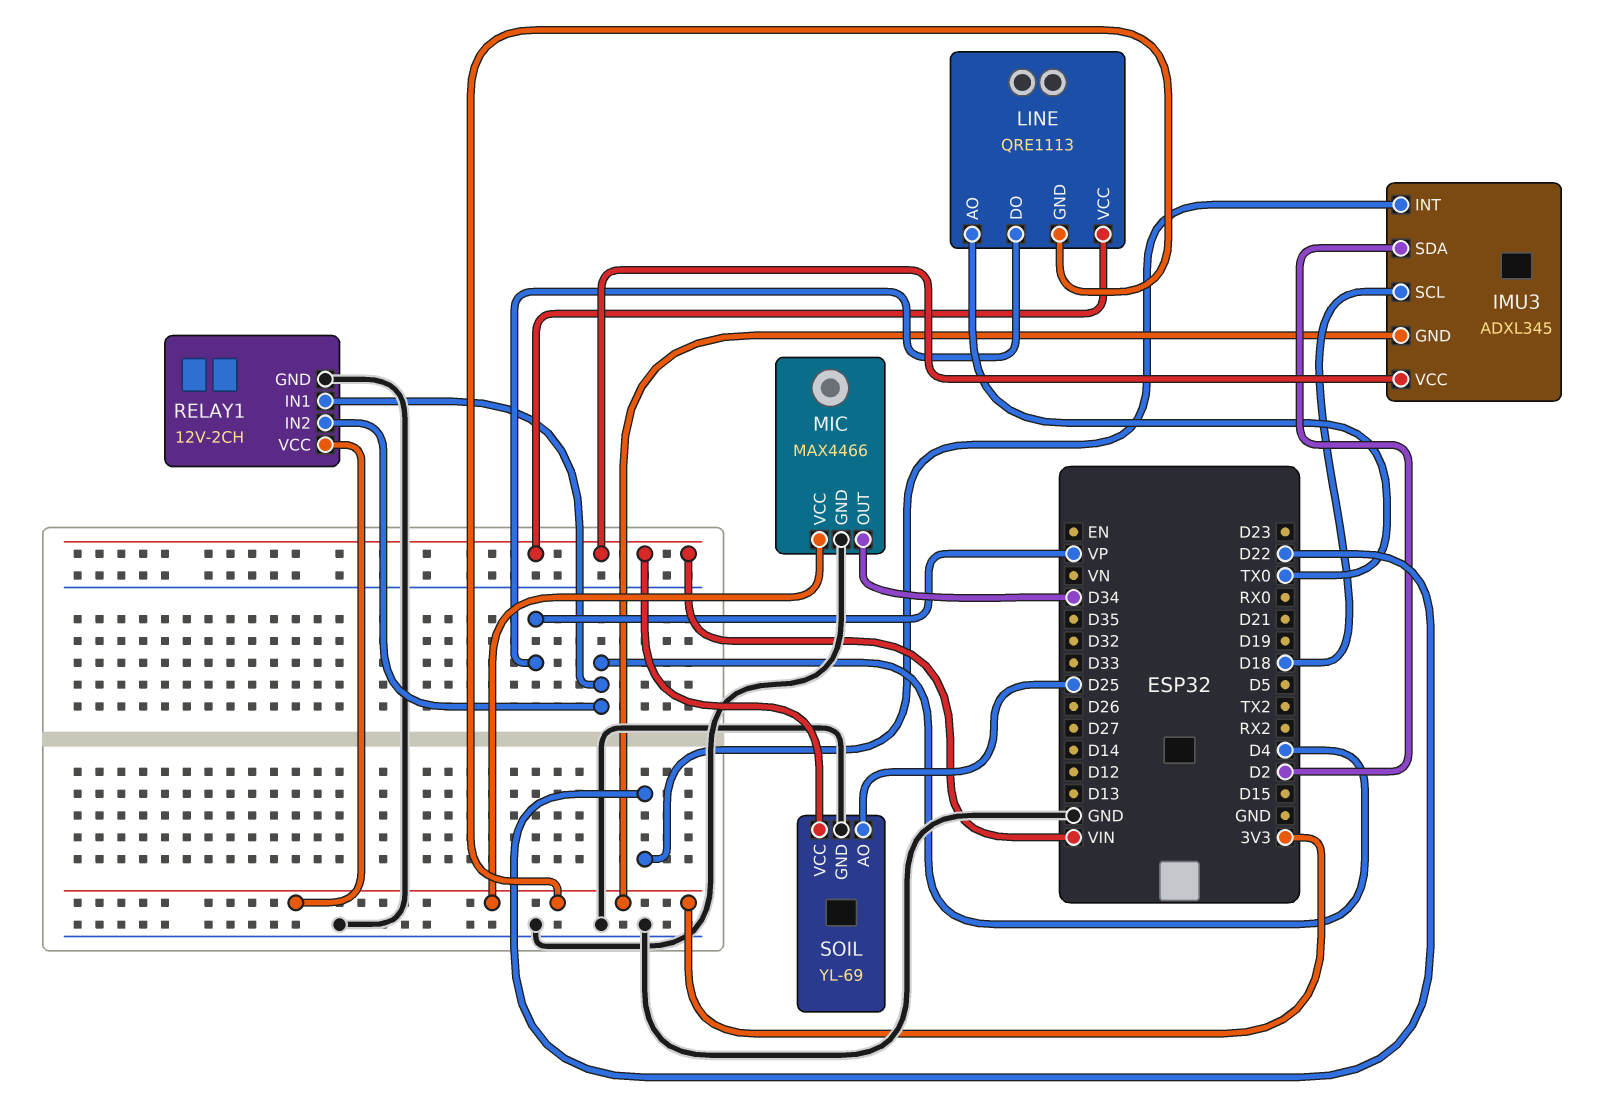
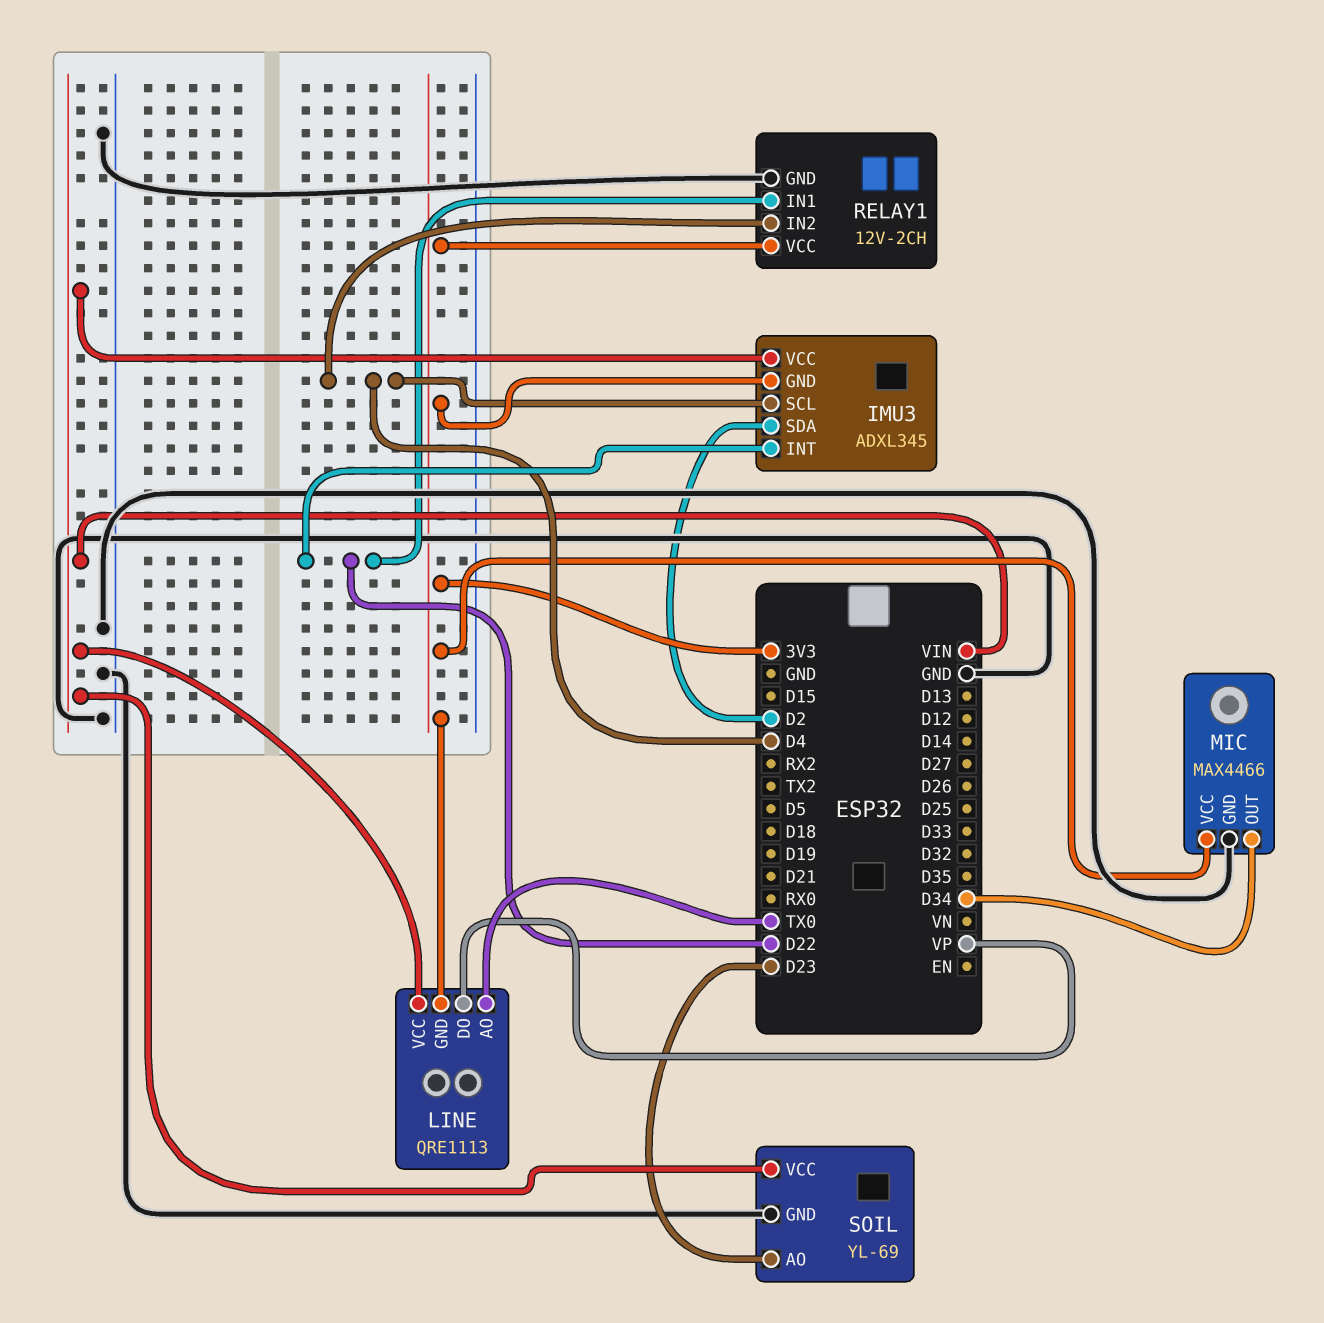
IMU3 pin SCL: D18 -> D4
RELAY1 pin IN1: D4 -> D22
SOIL pin AO: D25 -> D23

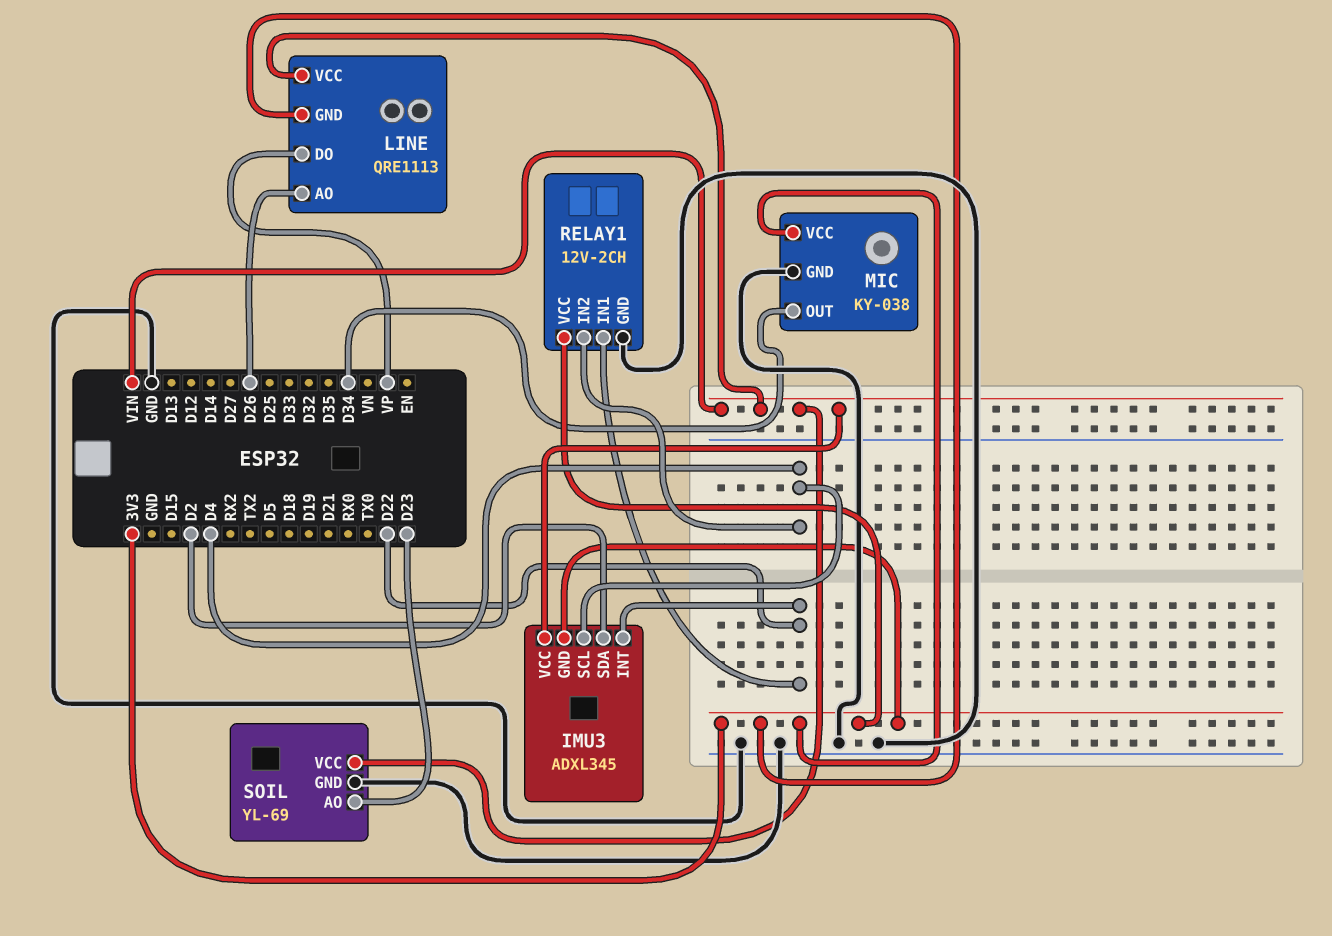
LINE pin AO: TX0 -> D26
MIC: MAX4466 -> KY-038

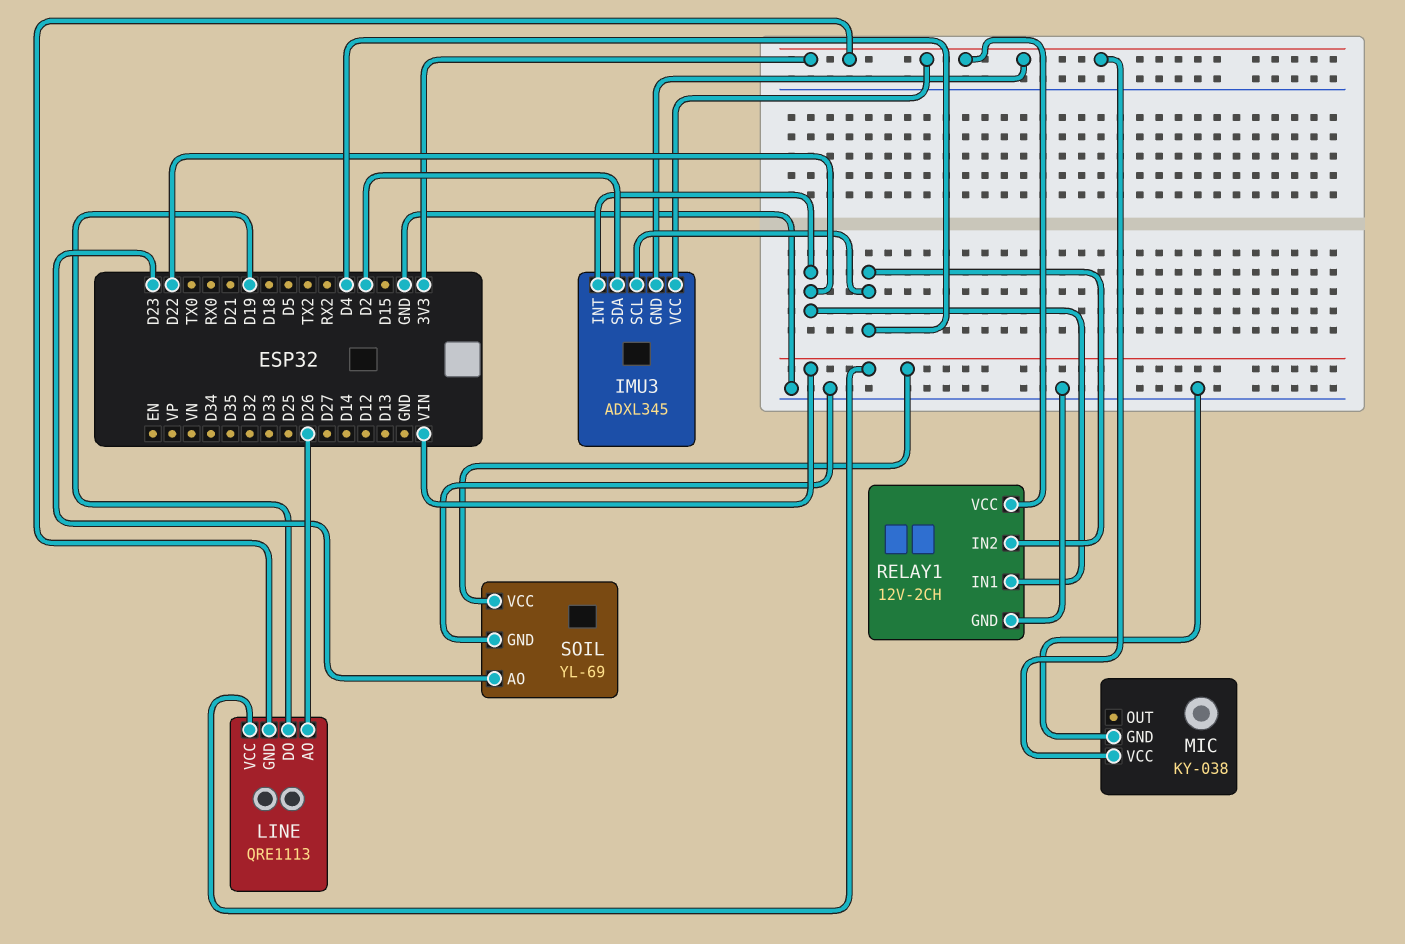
IMU3 pin VCC: VIN -> 3V3
LINE pin DO: VP -> D19
MIC pin OUT: D34 -> none

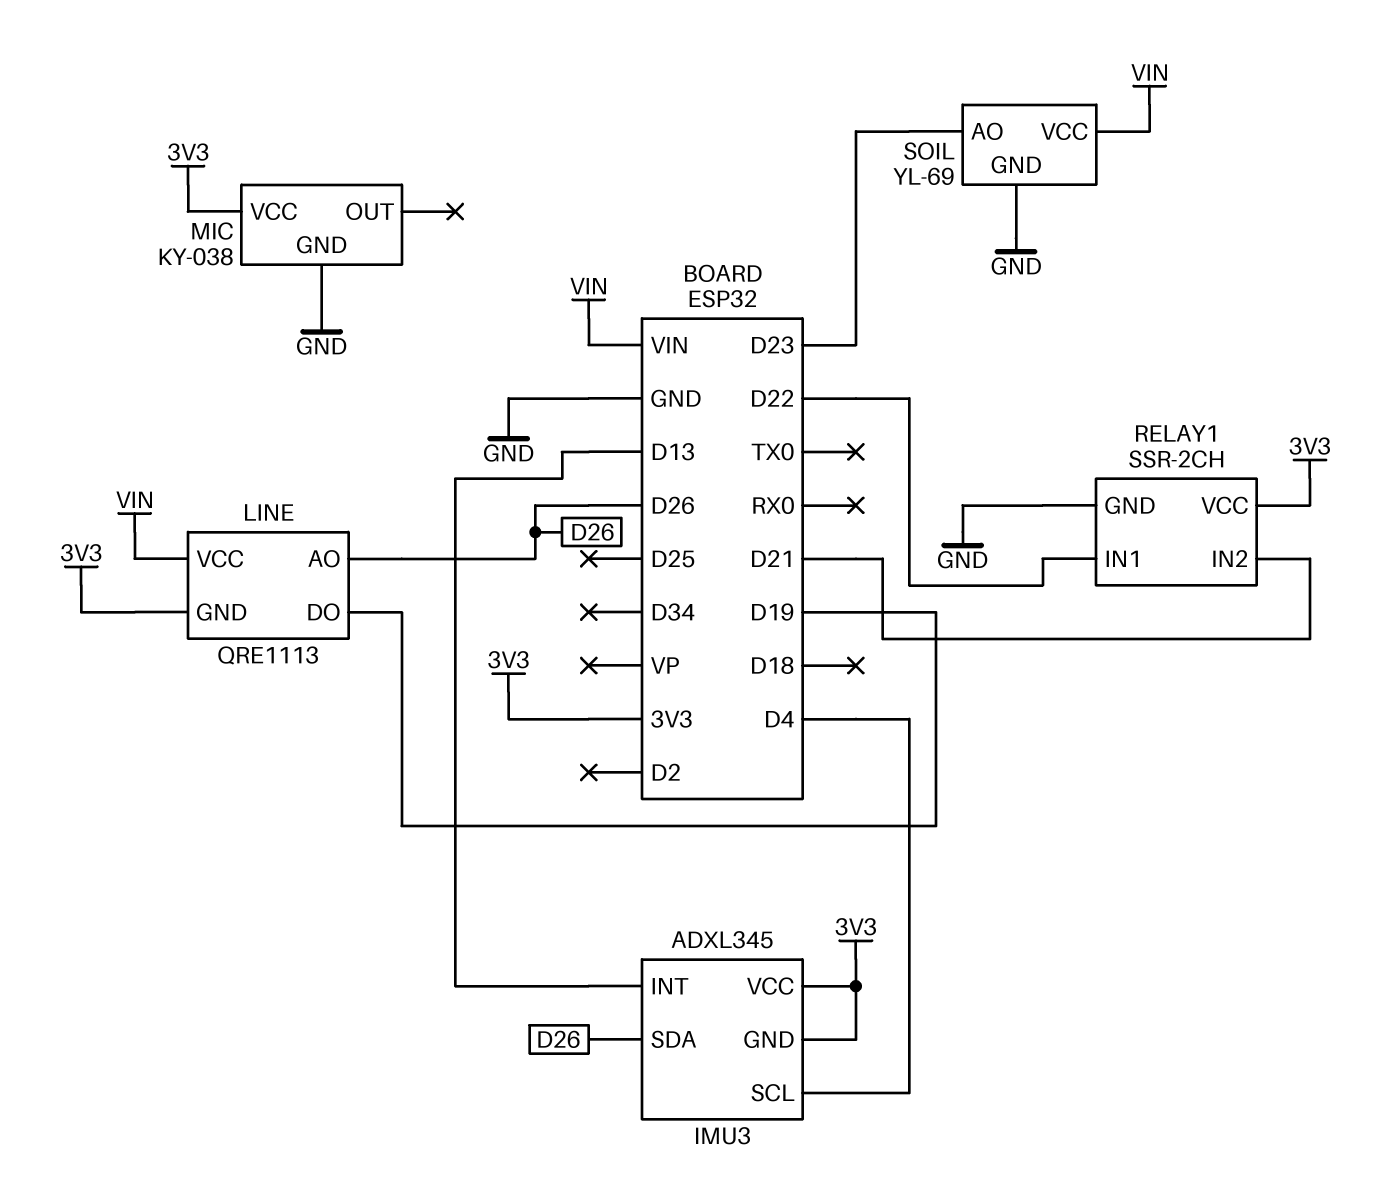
IMU3 pin INT: D22 -> D13
IMU3 pin SDA: D2 -> D26
RELAY1: 12V-2CH -> SSR-2CH
RELAY1 pin IN2: D4 -> D21

